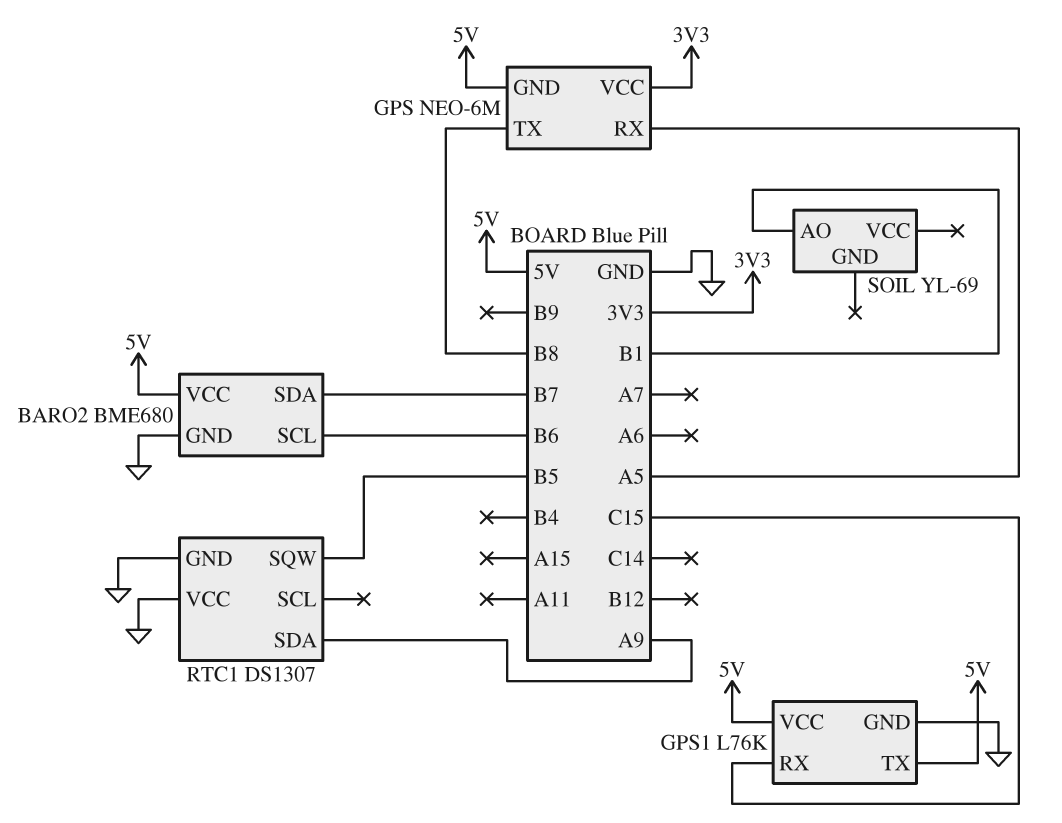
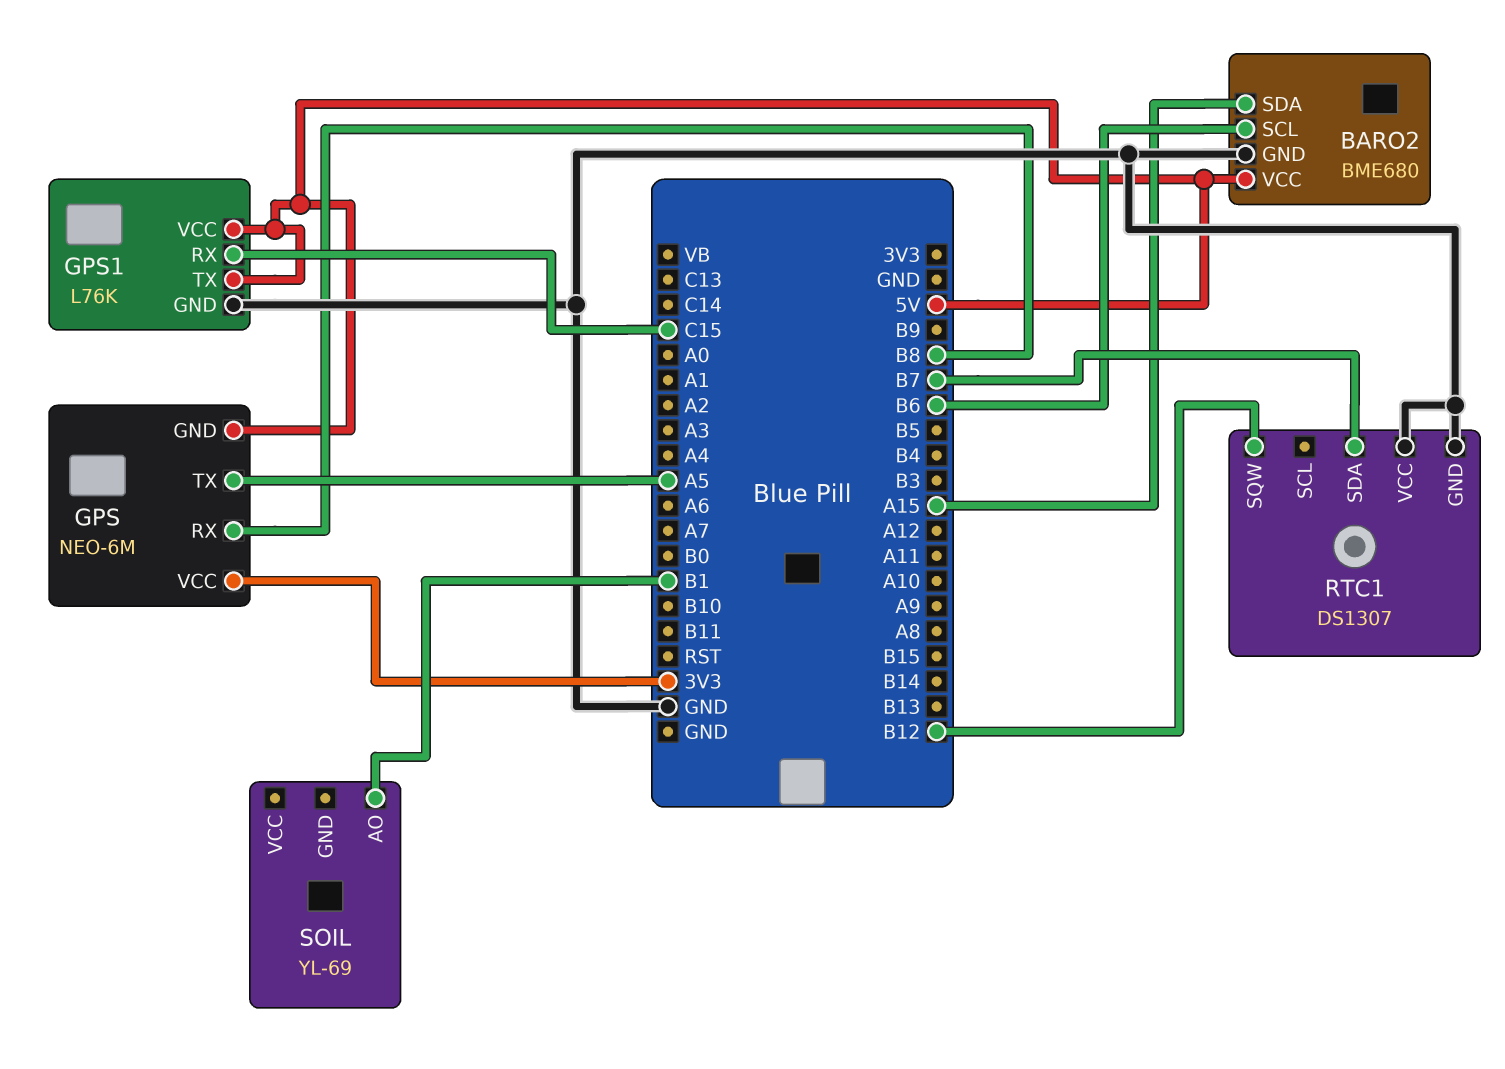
BARO2 pin SDA: B7 -> A15
GPS pin RX: A5 -> B8
GPS pin TX: B8 -> A5
RTC1 pin SDA: A9 -> B7
RTC1 pin SQW: B5 -> B12

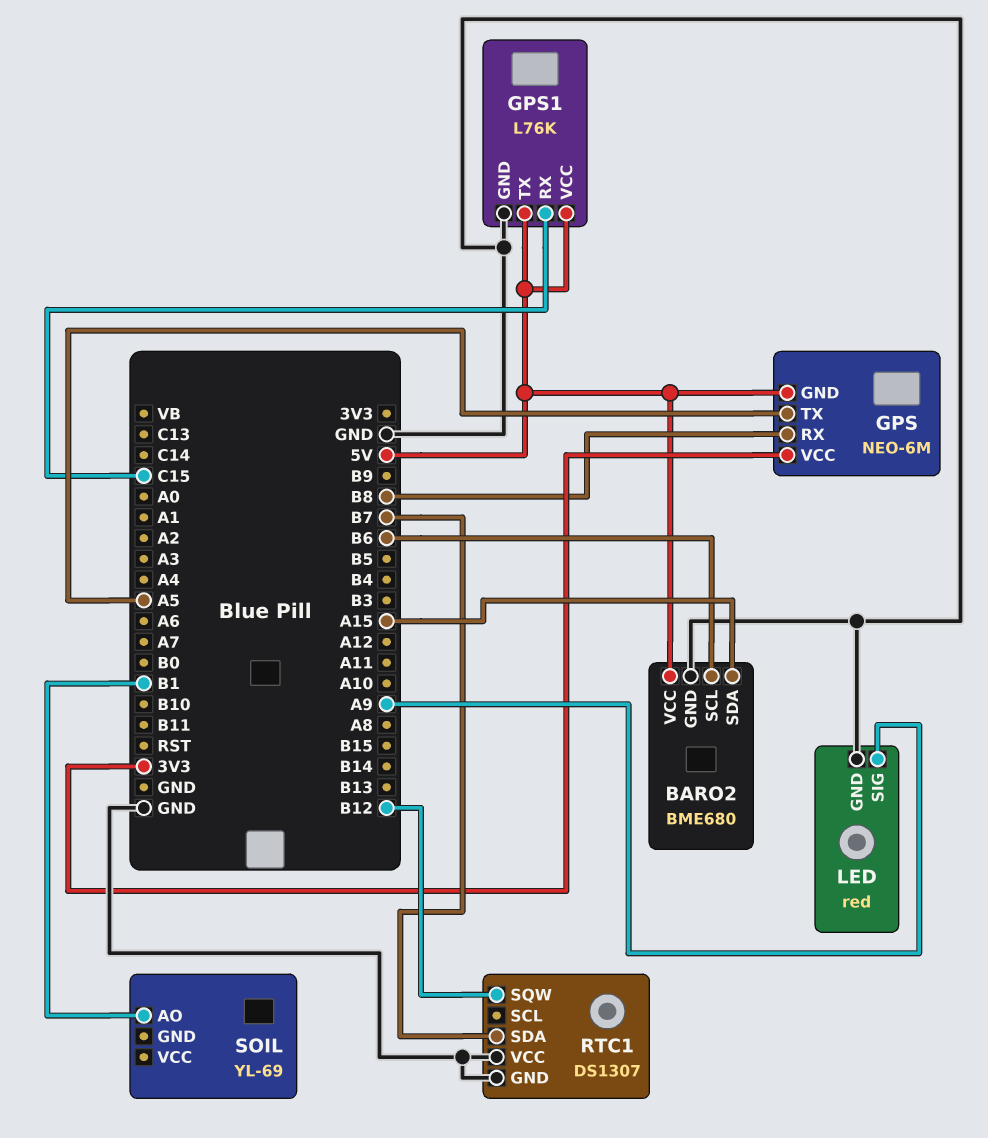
LED: none -> red
LED pin GND: none -> GND
LED pin SIG: none -> A9

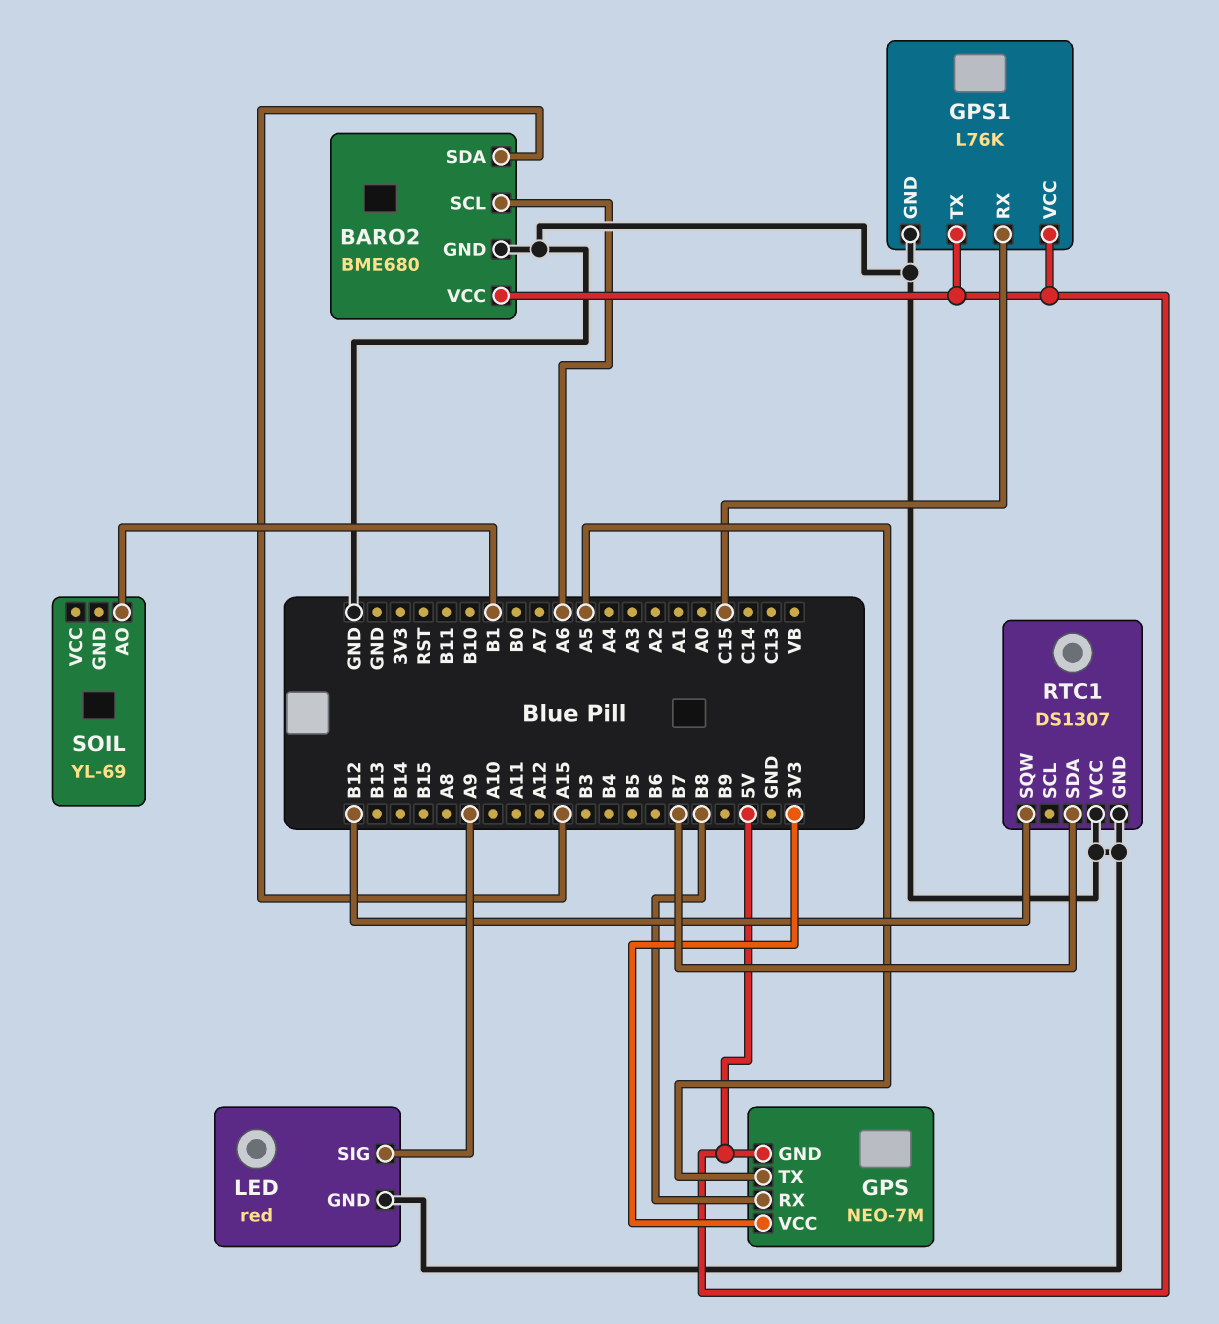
BARO2 pin SCL: B6 -> A6
GPS: NEO-6M -> NEO-7M

